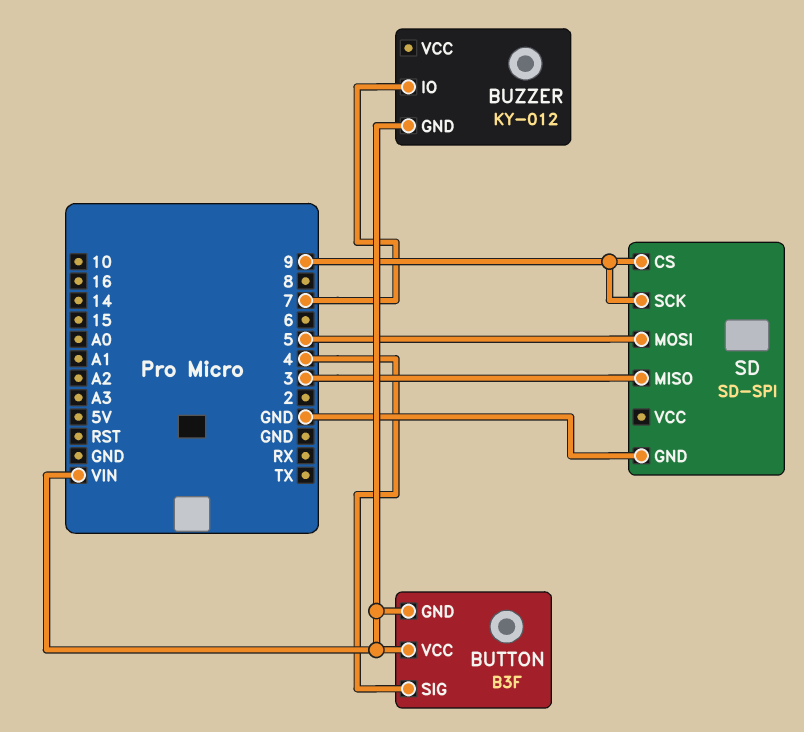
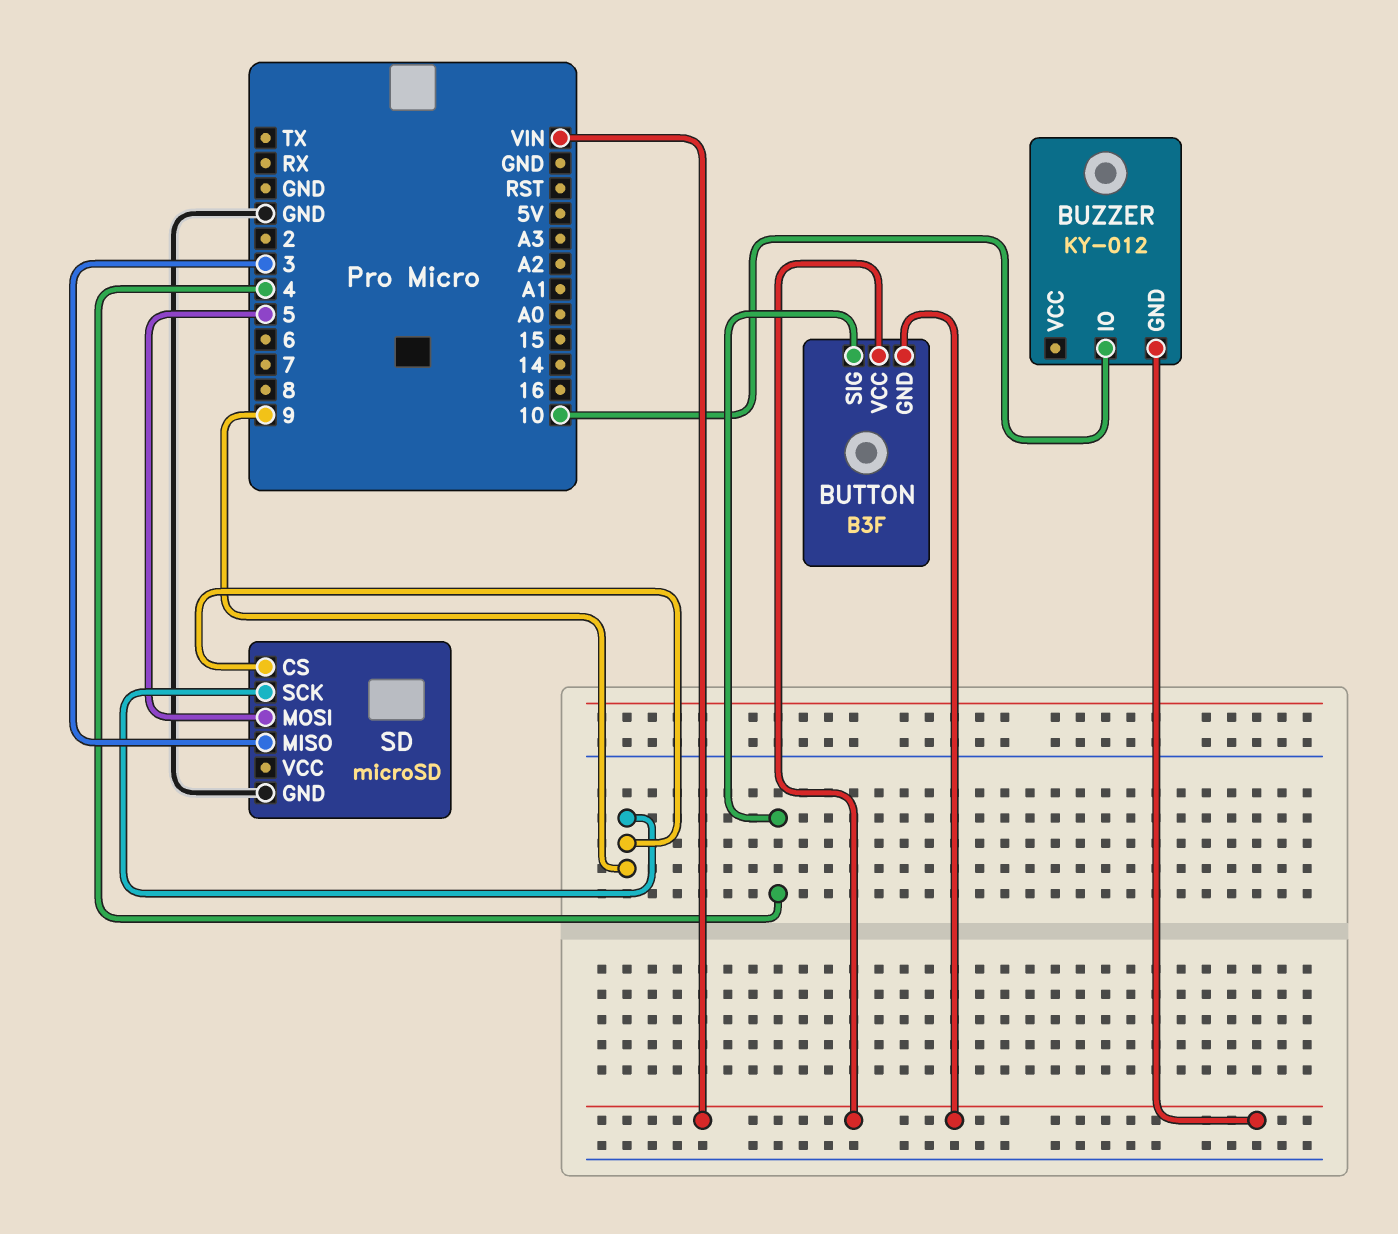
BUZZER pin IO: 7 -> 10
SD: SD-SPI -> microSD

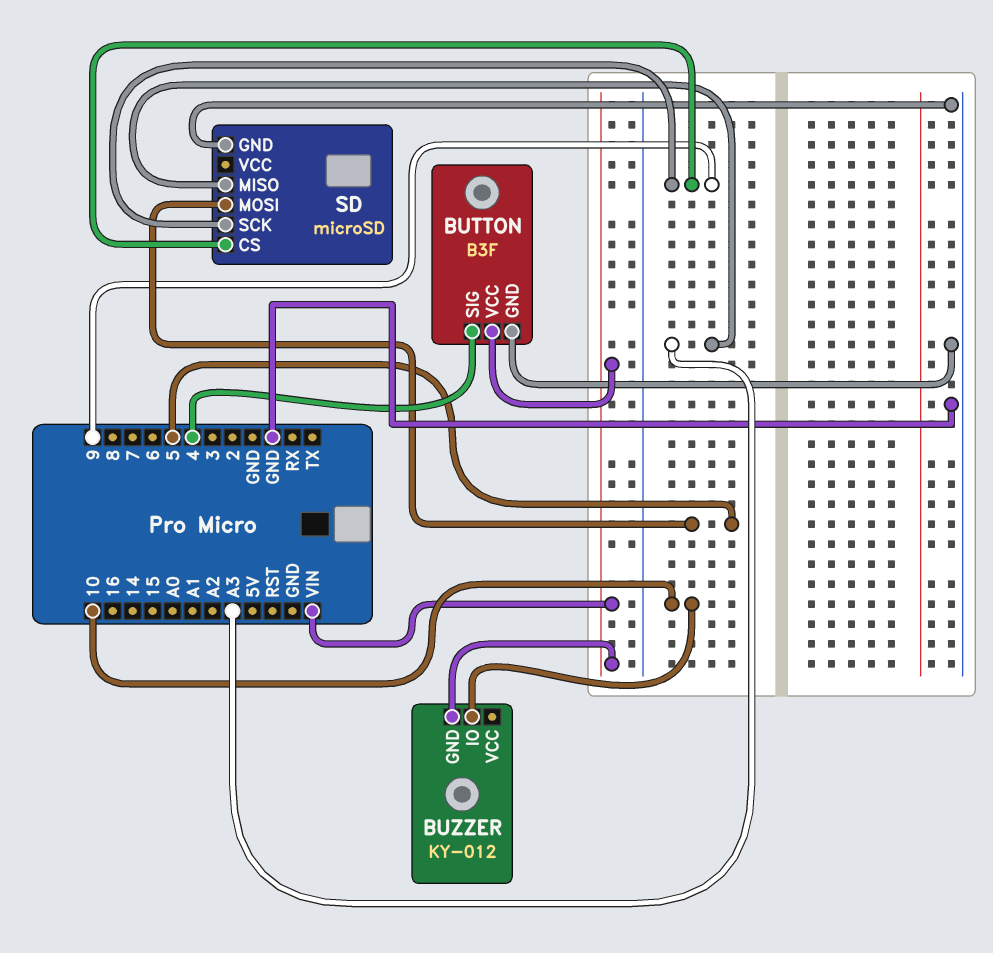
BUTTON pin GND: VIN -> GND
SD pin MISO: 3 -> A3

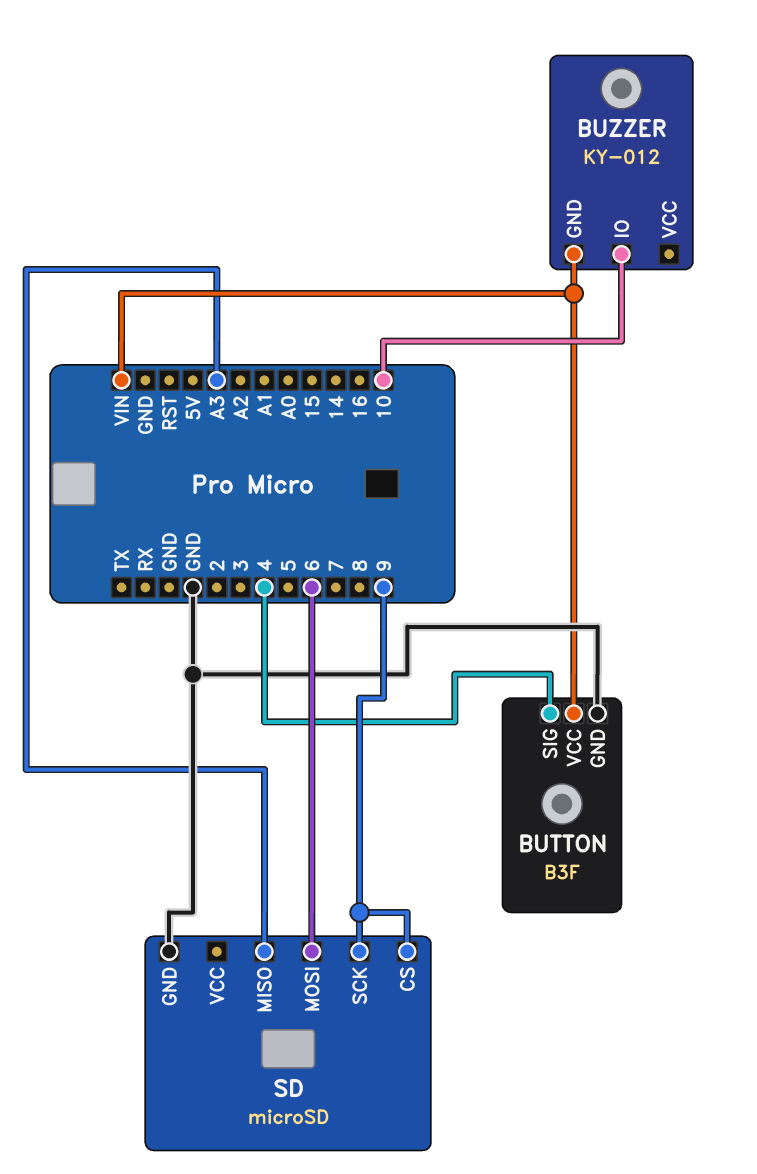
SD pin MOSI: 5 -> 6

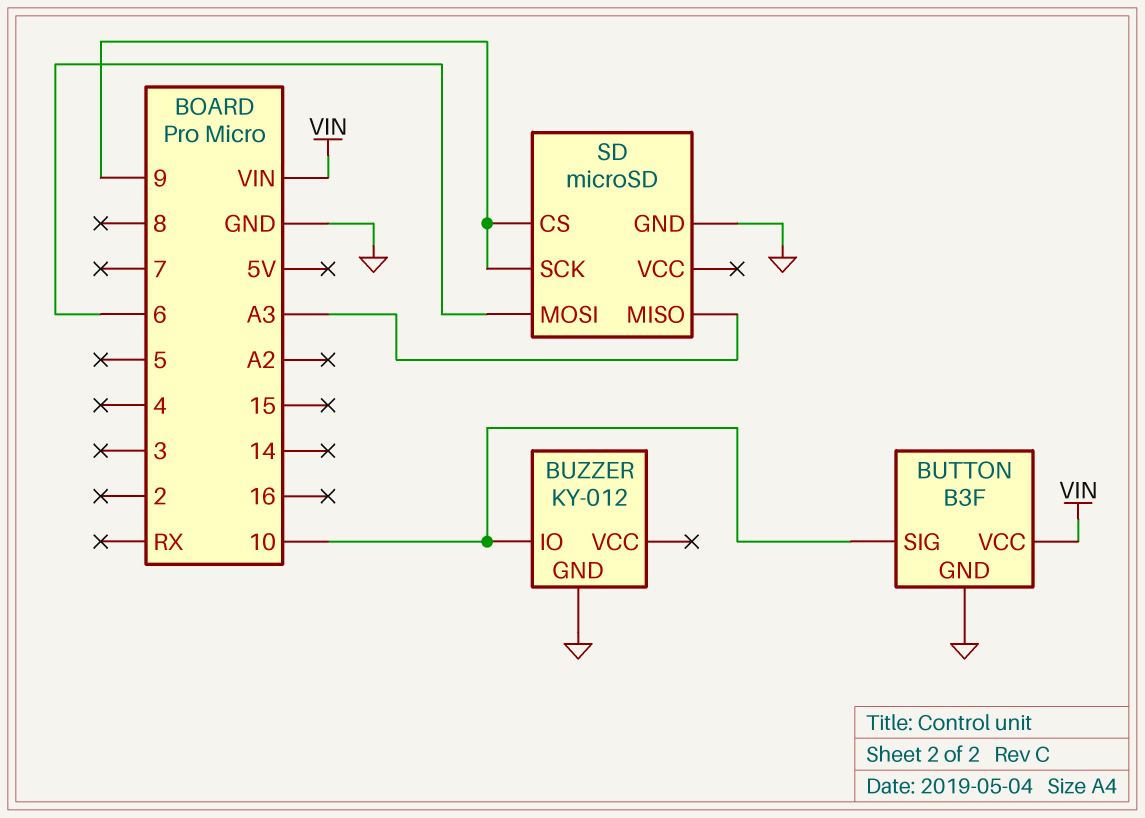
BUTTON pin SIG: 4 -> 10
BUZZER pin GND: VIN -> GND

